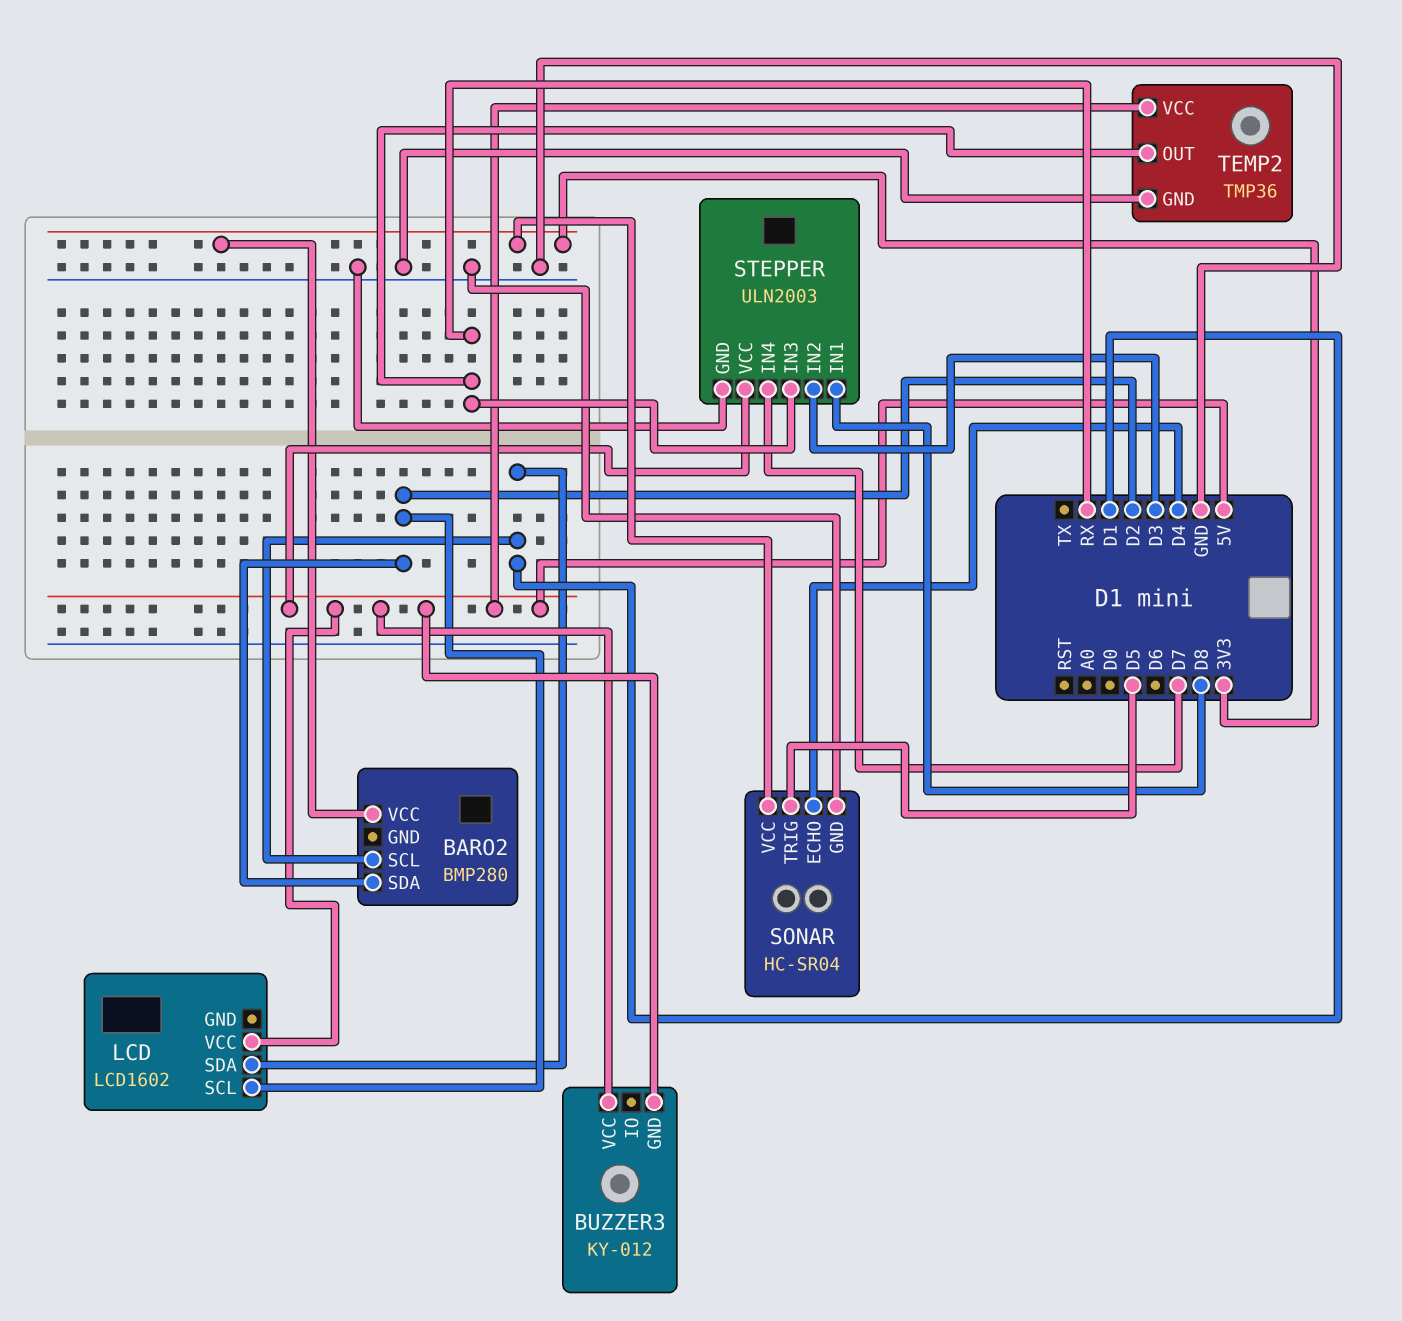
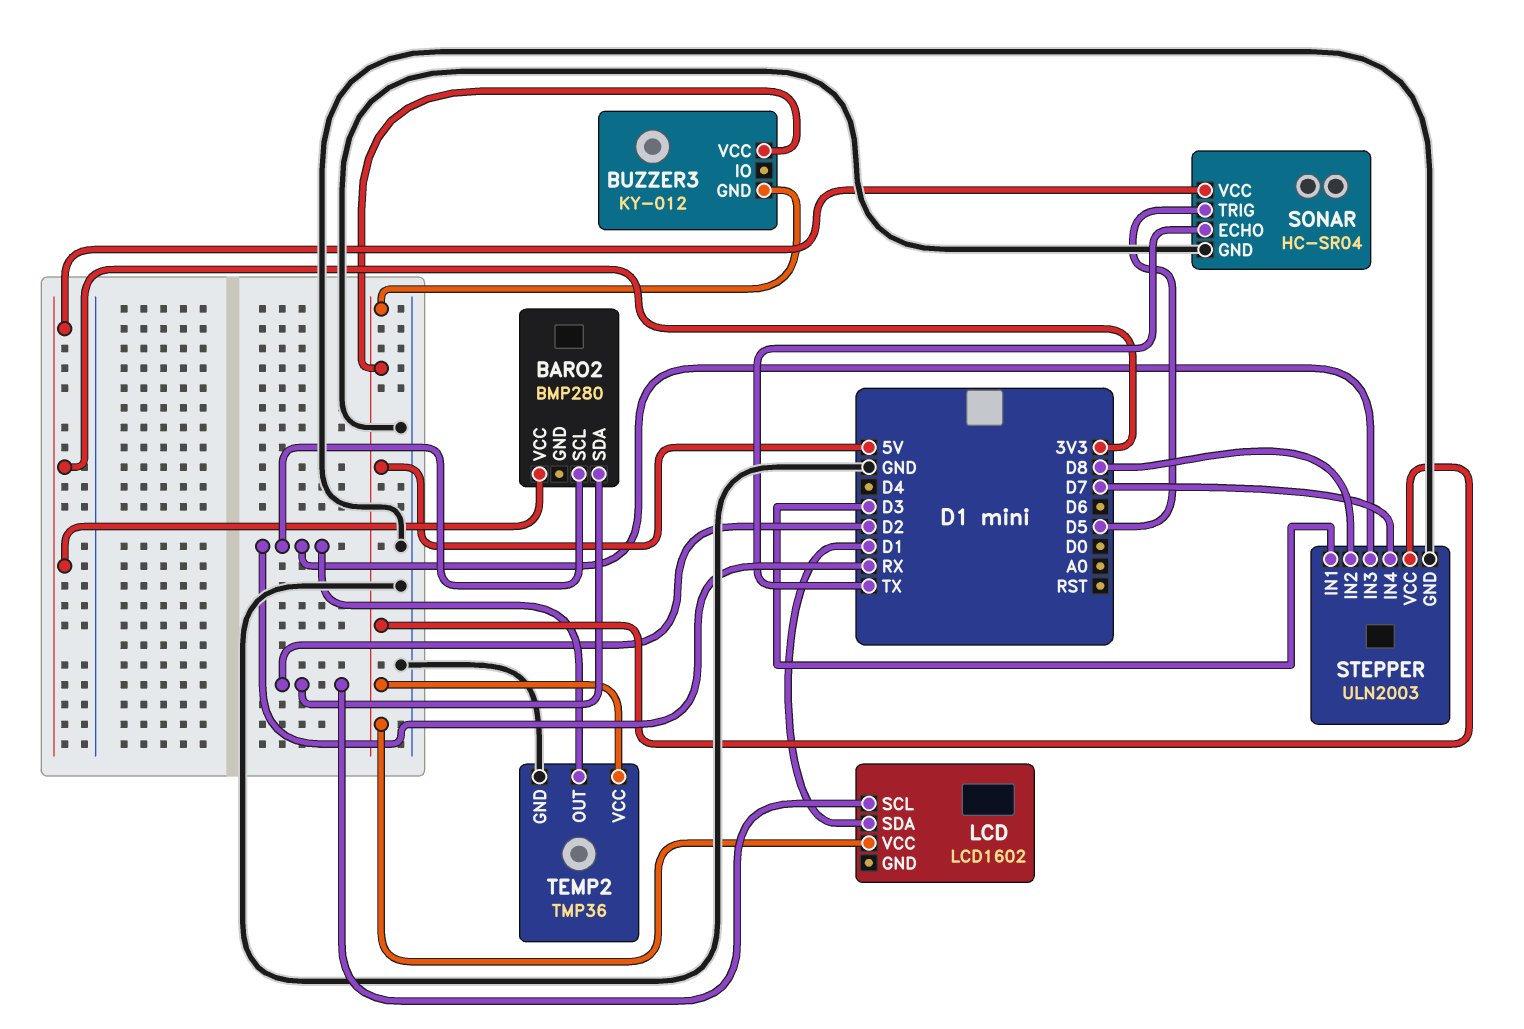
BARO2 pin SCL: D1 -> RX
SONAR pin ECHO: D4 -> TX
STEPPER pin IN1: D8 -> D3
STEPPER pin IN2: D3 -> D8

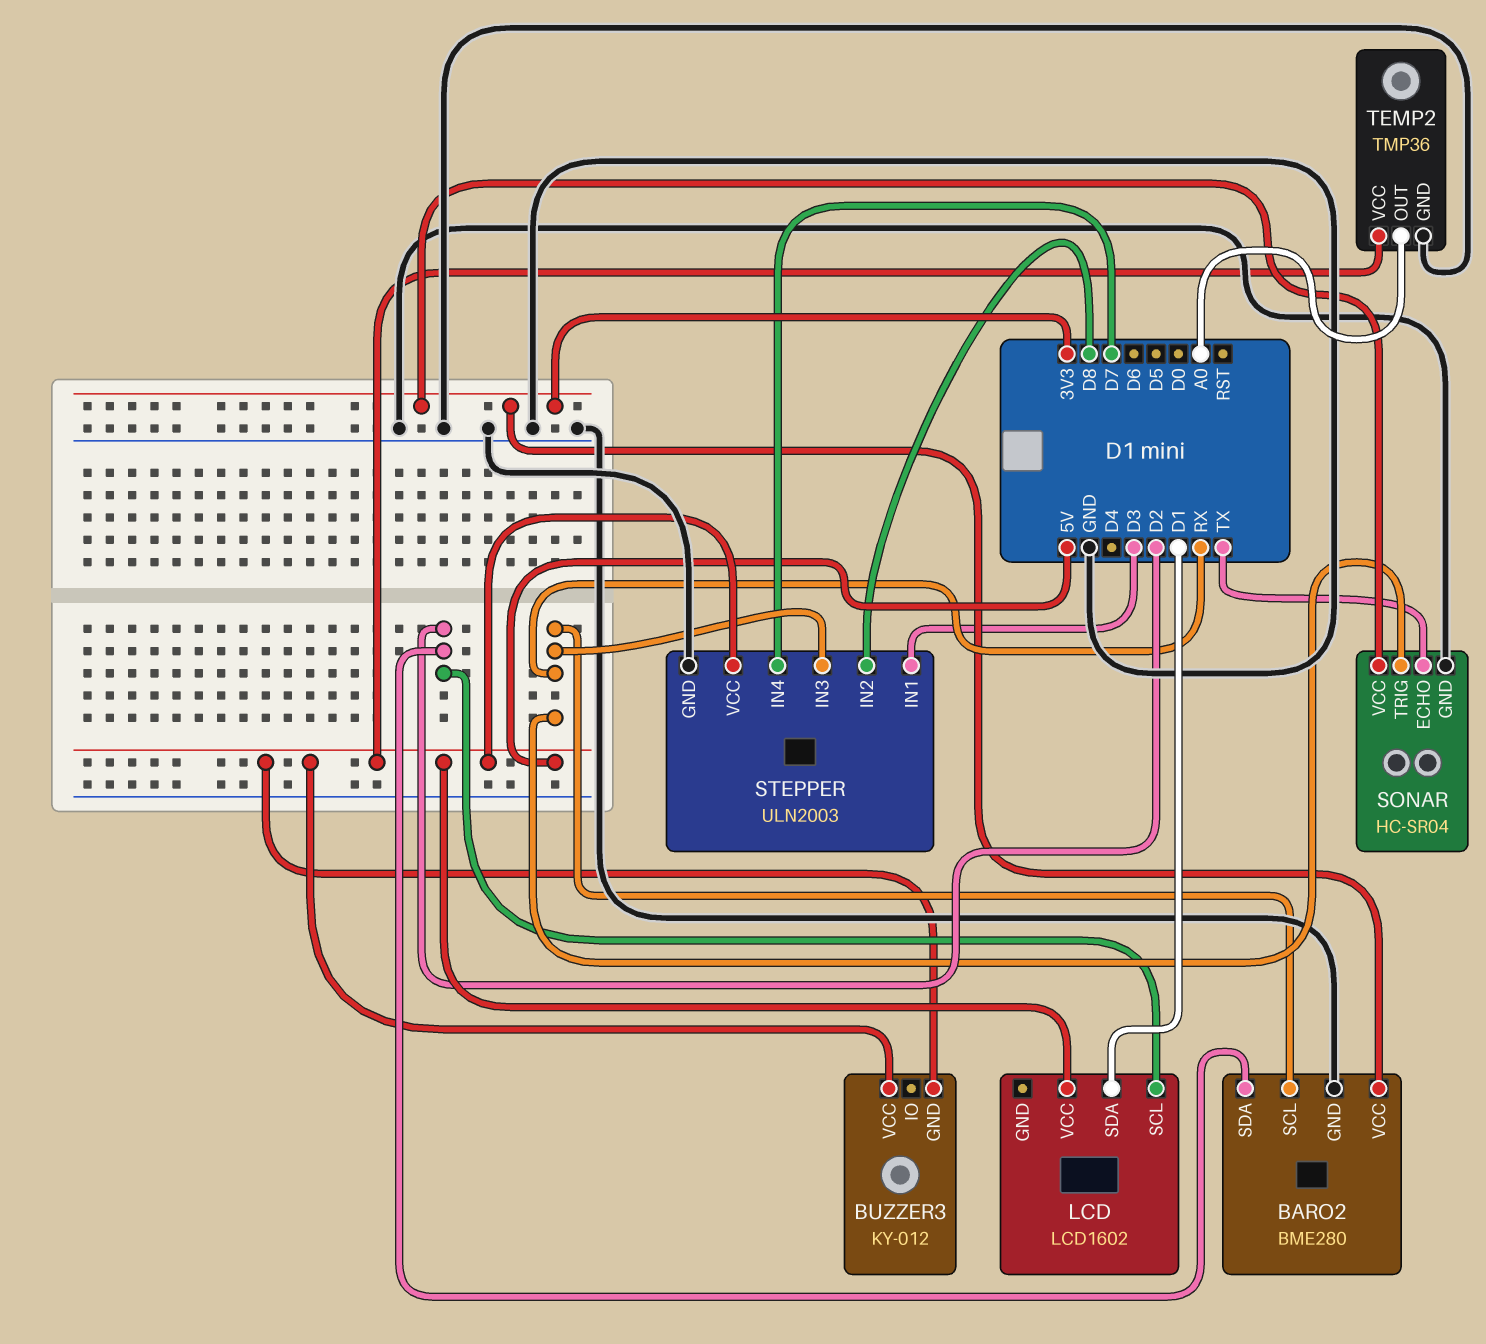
BARO2: BMP280 -> BME280
BARO2 pin GND: none -> GND
SONAR pin TRIG: D5 -> RX
TEMP2 pin OUT: RX -> A0

